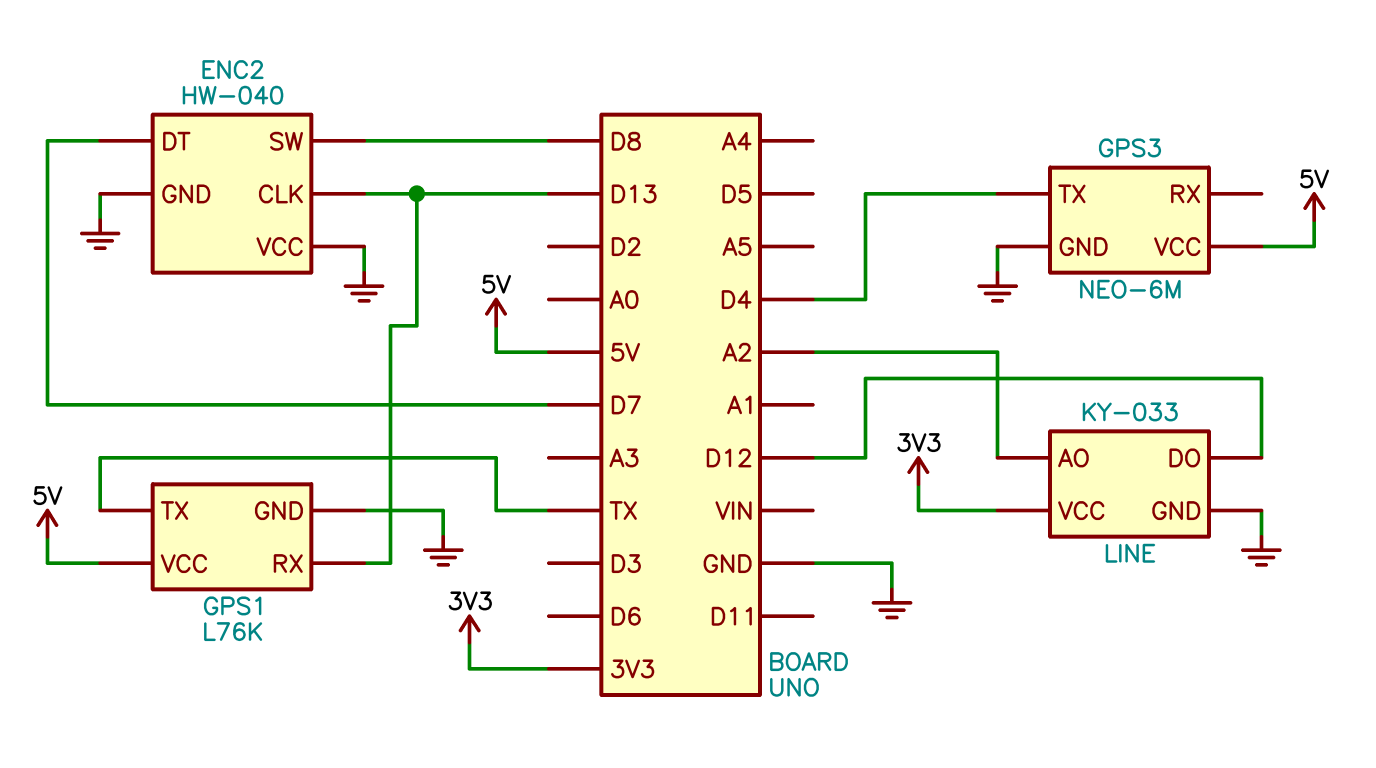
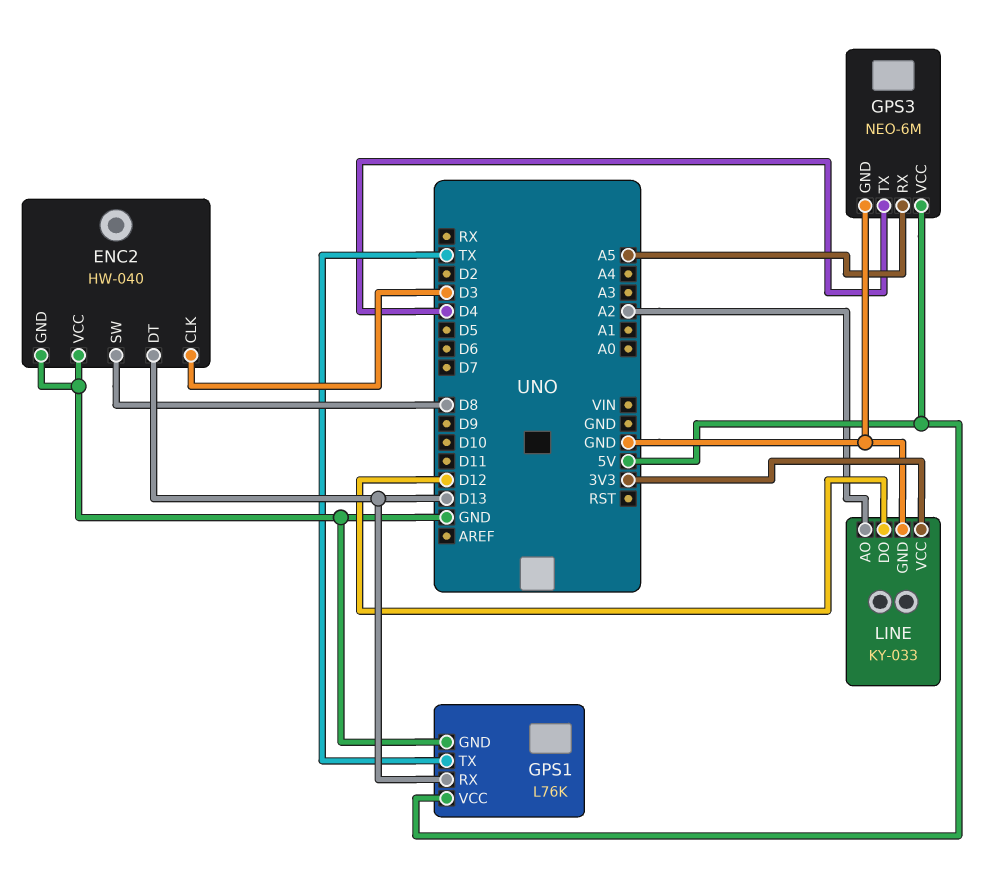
ENC2 pin CLK: D13 -> D3
ENC2 pin DT: D7 -> D13
GPS3 pin RX: none -> A5

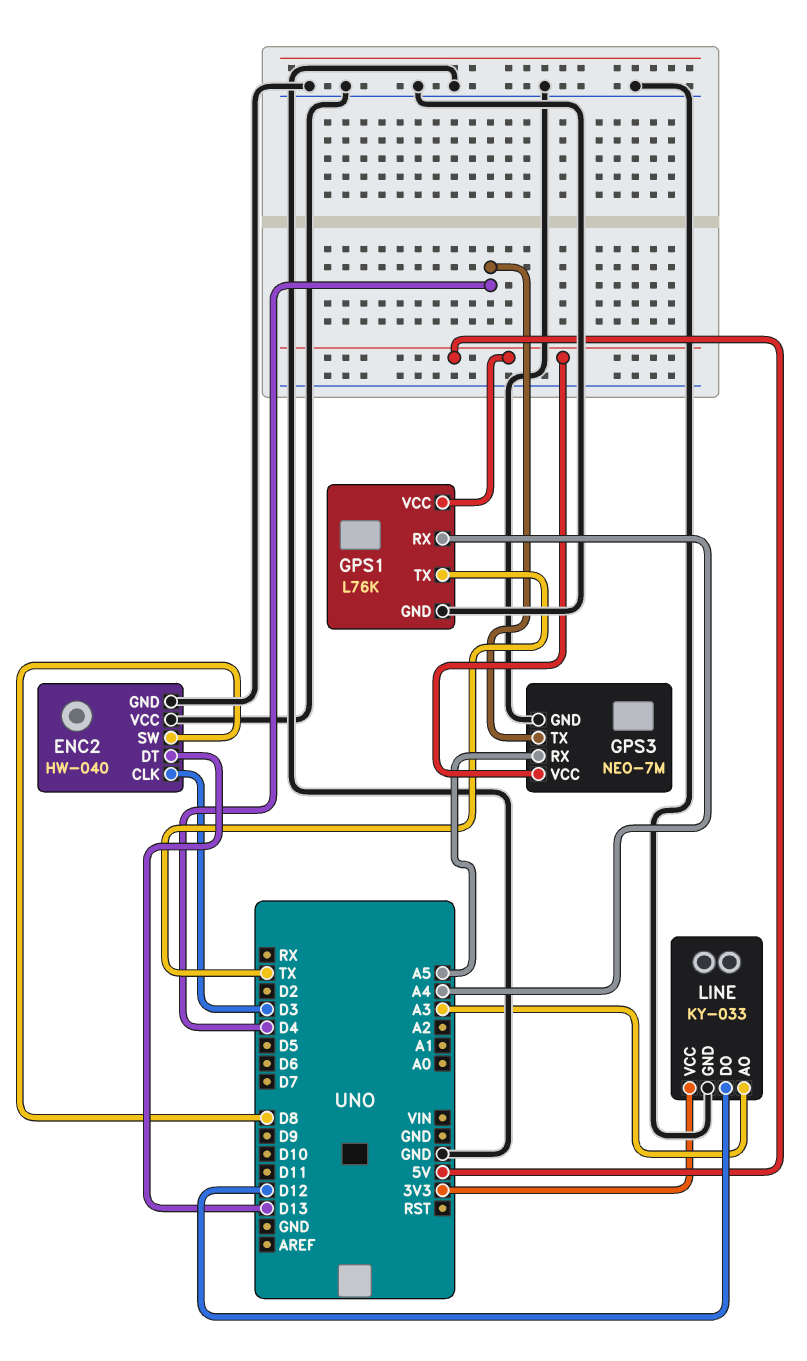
GPS1 pin RX: D13 -> A4
GPS3: NEO-6M -> NEO-7M
LINE pin AO: A2 -> A3

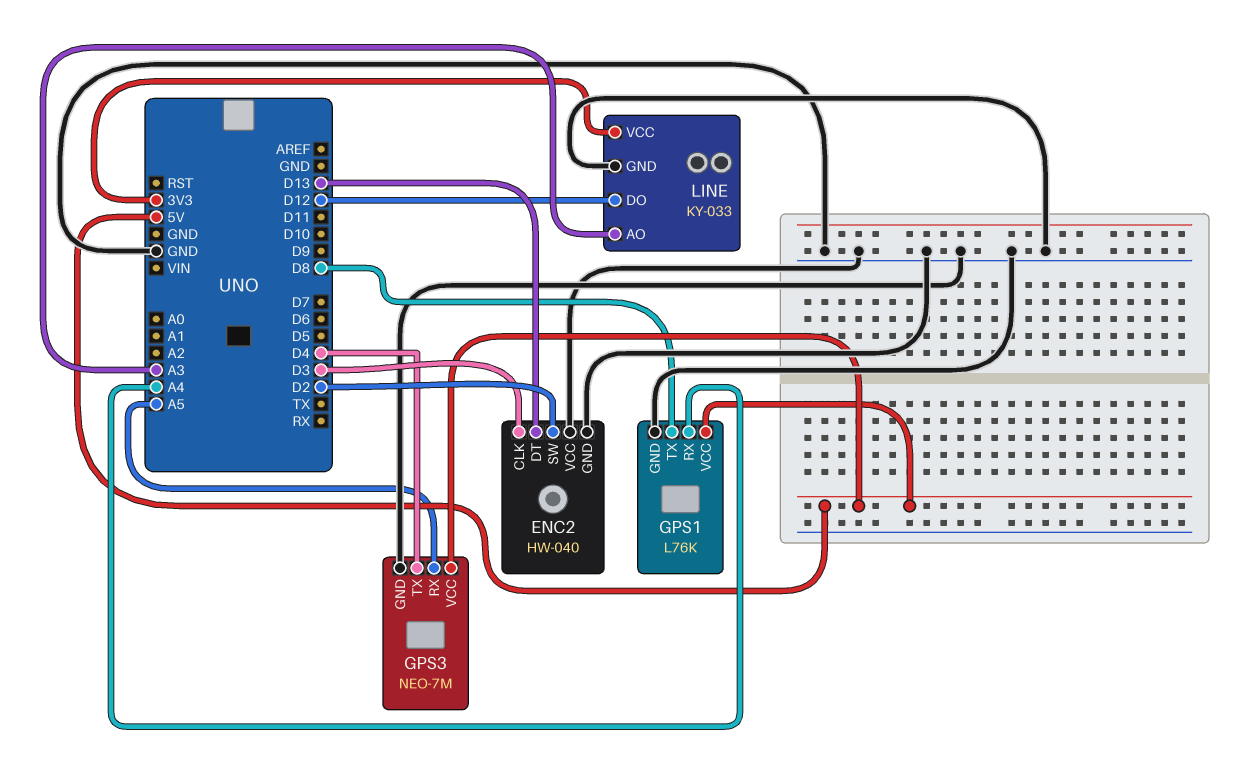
ENC2 pin SW: D8 -> D2
GPS1 pin TX: TX -> D8

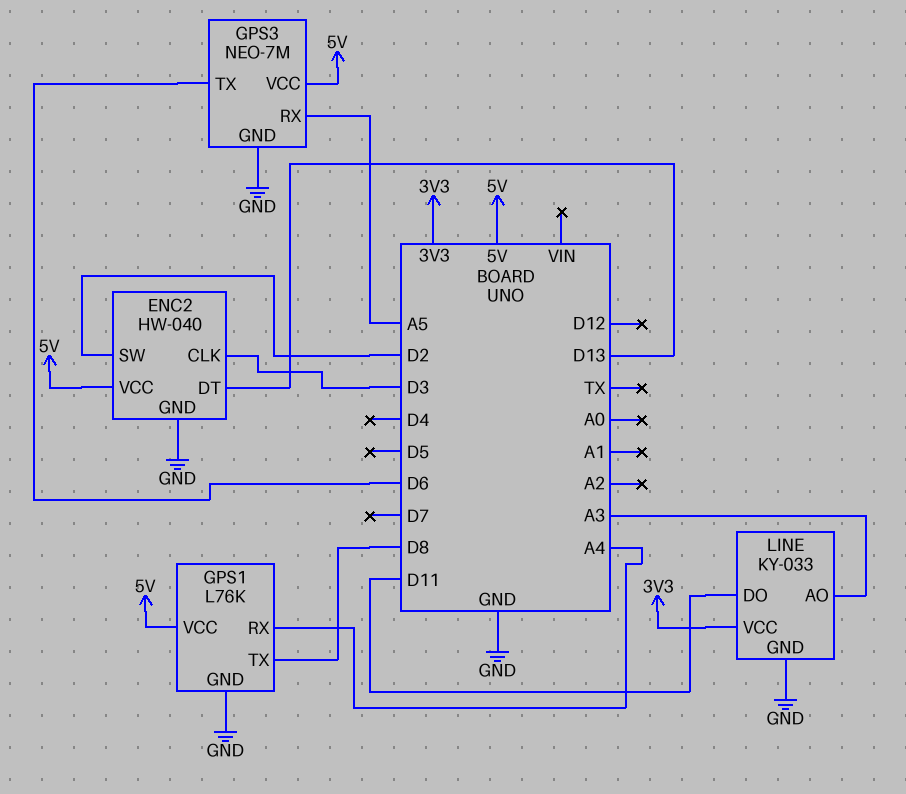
ENC2 pin VCC: GND -> 5V
GPS3 pin TX: D4 -> D6
LINE pin DO: D12 -> D11

